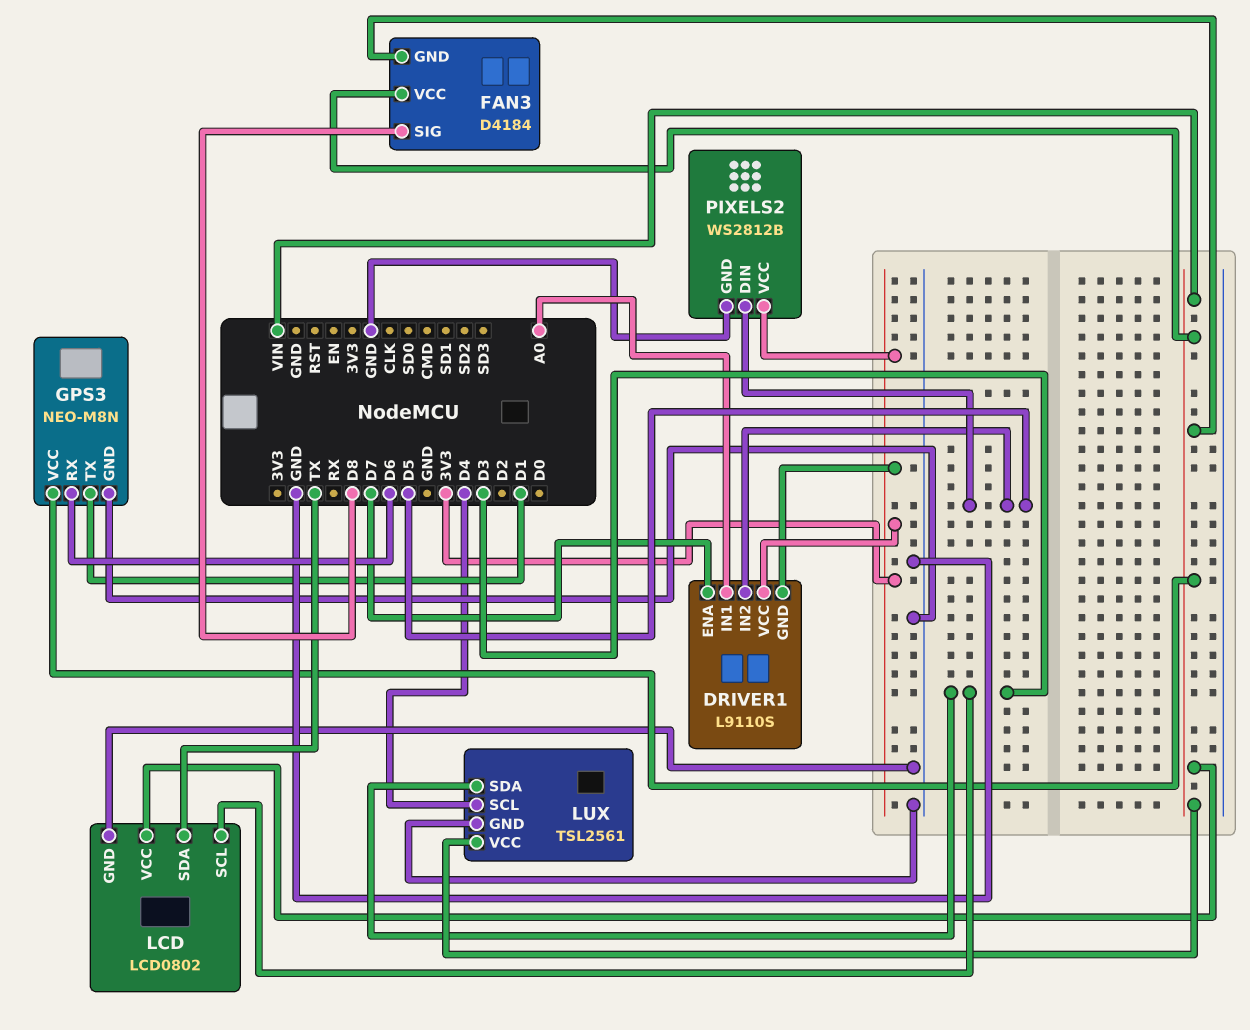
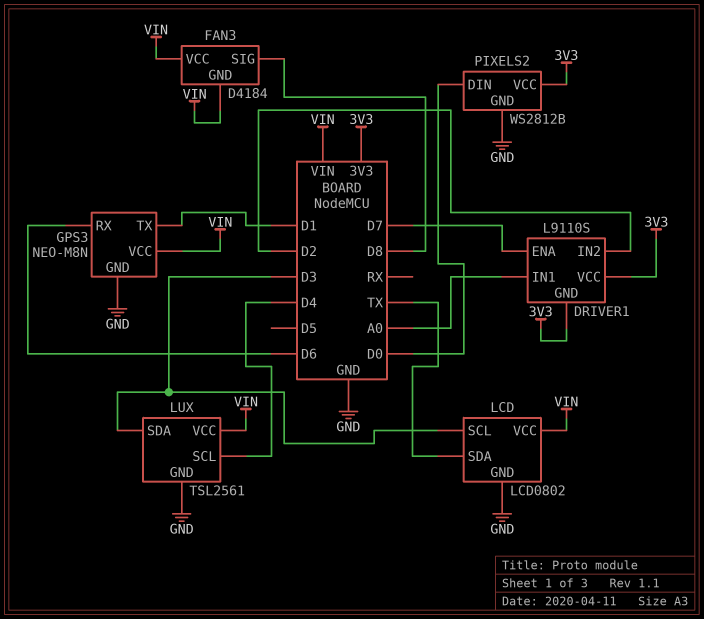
DRIVER1 pin IN2: D5 -> D2
PIXELS2 pin DIN: D5 -> D0

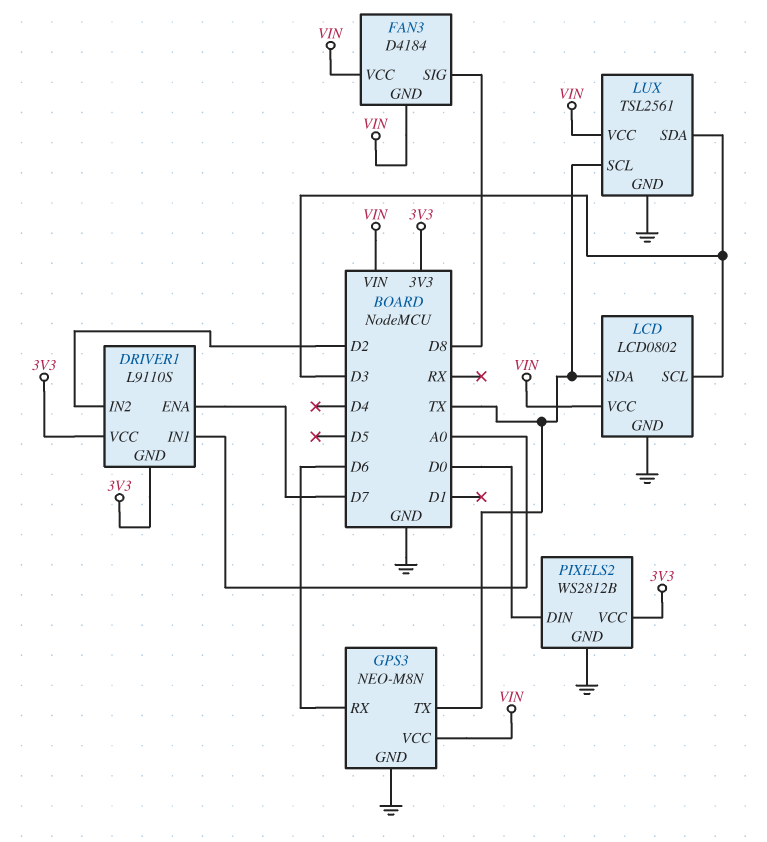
GPS3 pin TX: D1 -> TX
LUX pin SCL: D4 -> TX

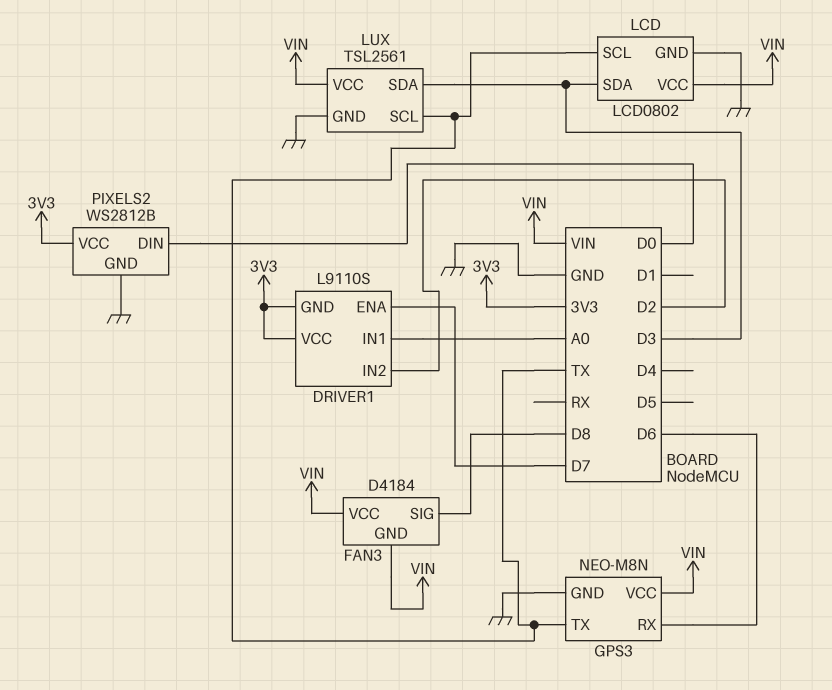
LCD pin SCL: D3 -> TX
LCD pin SDA: TX -> D3

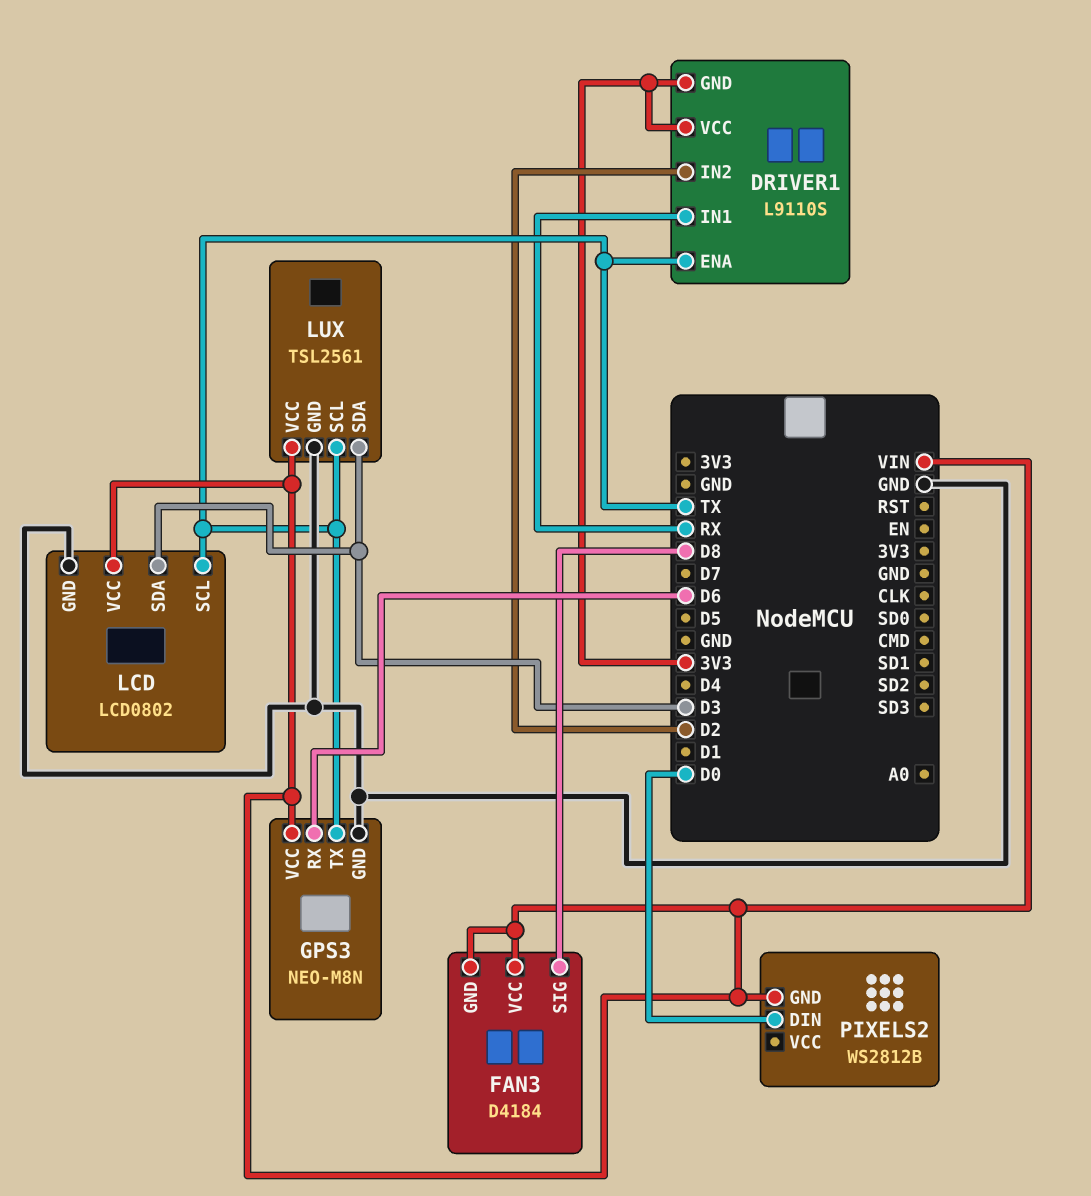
DRIVER1 pin ENA: D7 -> TX
DRIVER1 pin IN1: A0 -> RX
PIXELS2 pin GND: GND -> VIN
PIXELS2 pin VCC: 3V3 -> none

